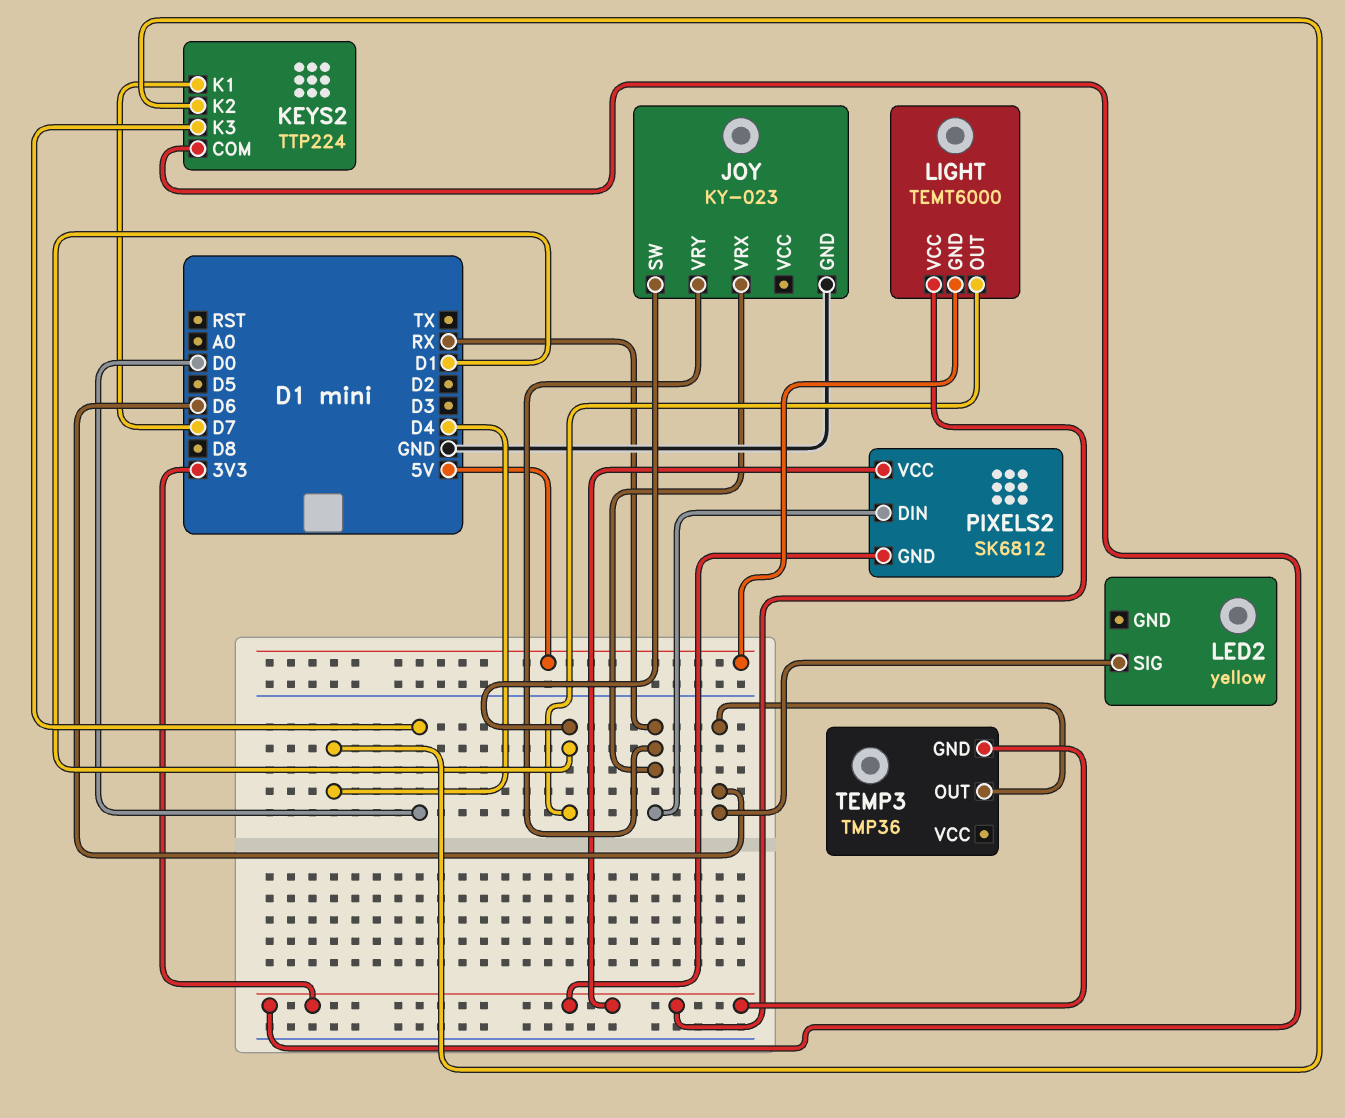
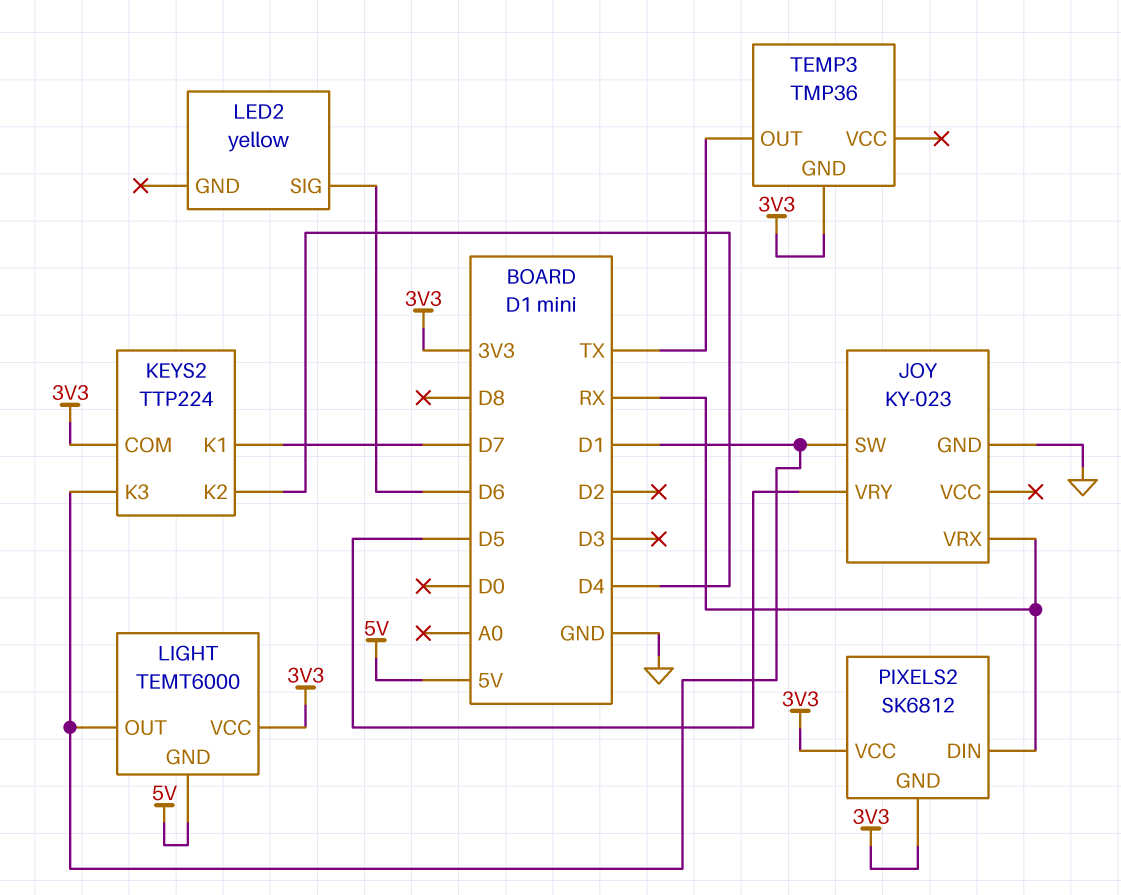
JOY pin VRY: RX -> D5
KEYS2 pin K3: D0 -> D1
TEMP3 pin OUT: D6 -> TX

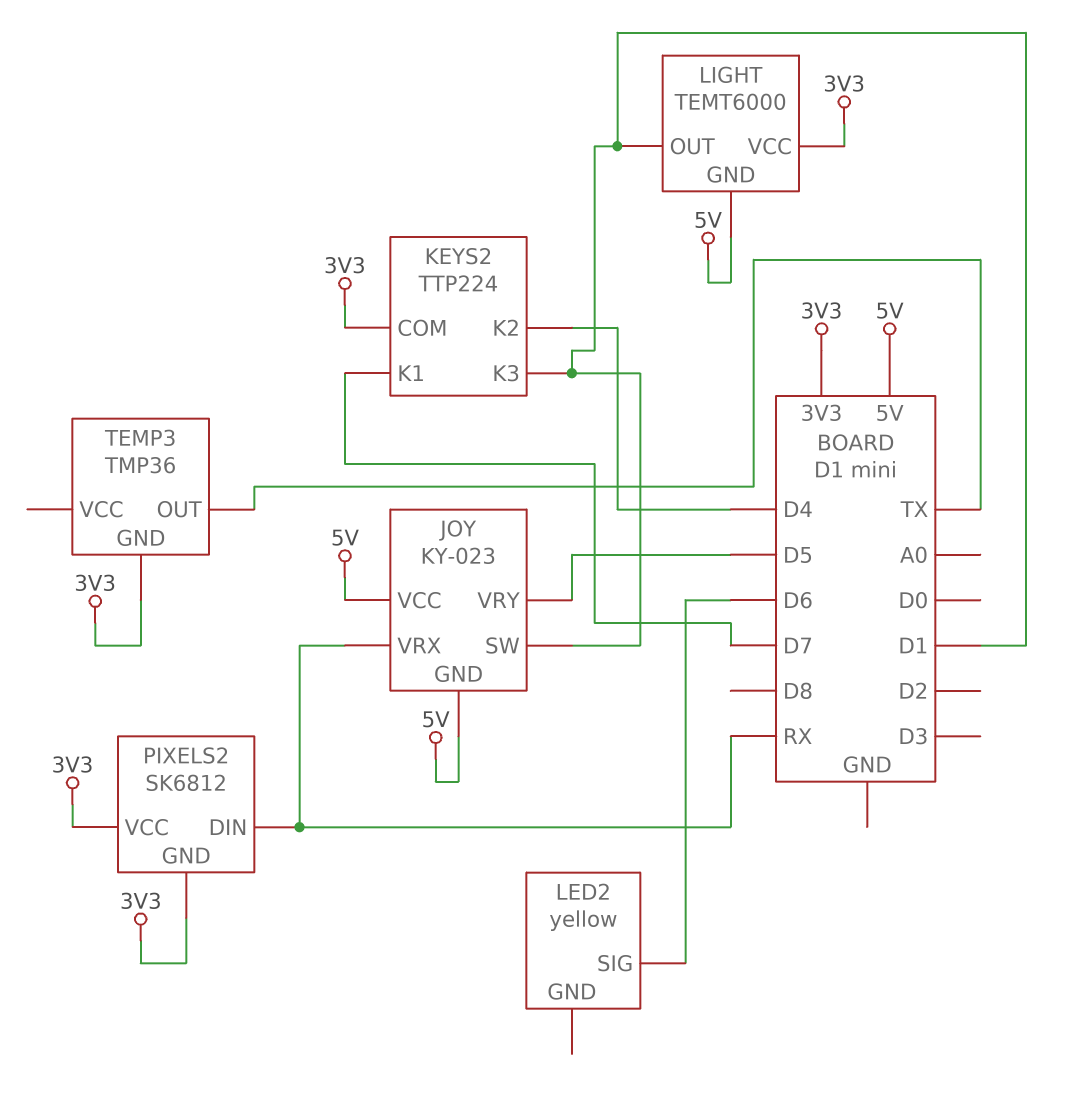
JOY pin GND: GND -> 5V
JOY pin VCC: none -> 5V

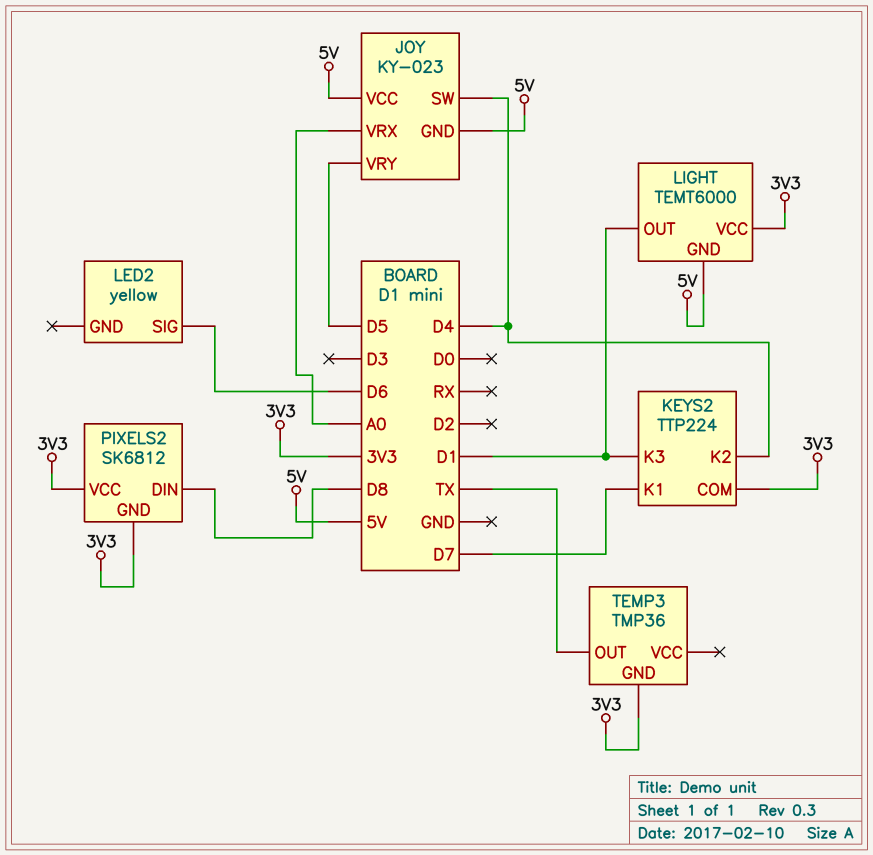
JOY pin SW: D1 -> D4
JOY pin VRX: RX -> A0
PIXELS2 pin DIN: RX -> D8

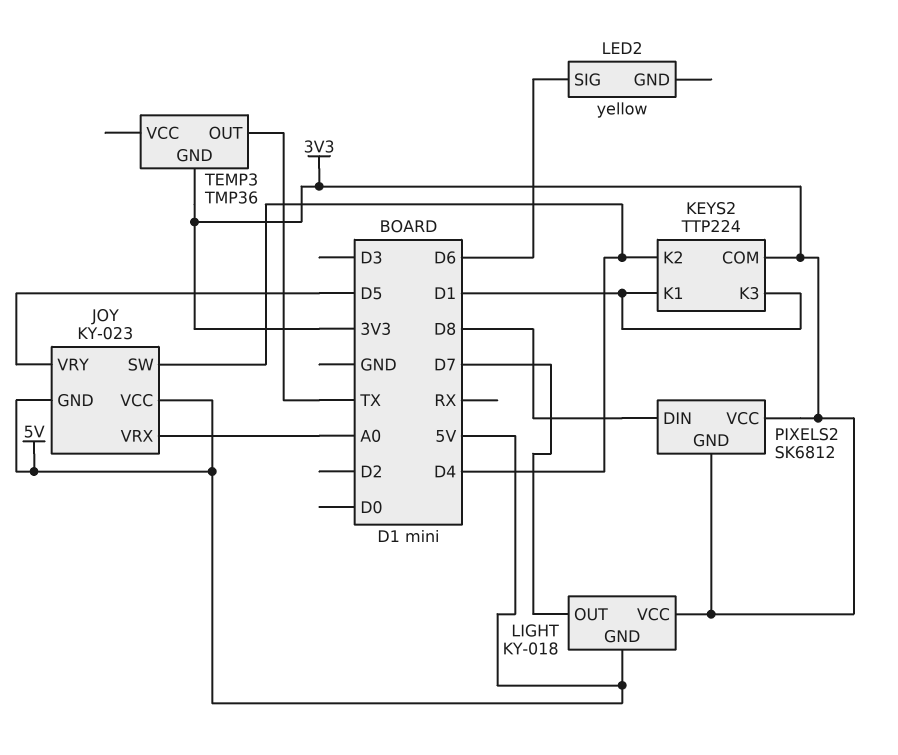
KEYS2 pin K1: D7 -> D1
LIGHT: TEMT6000 -> KY-018
LIGHT pin OUT: D1 -> D7

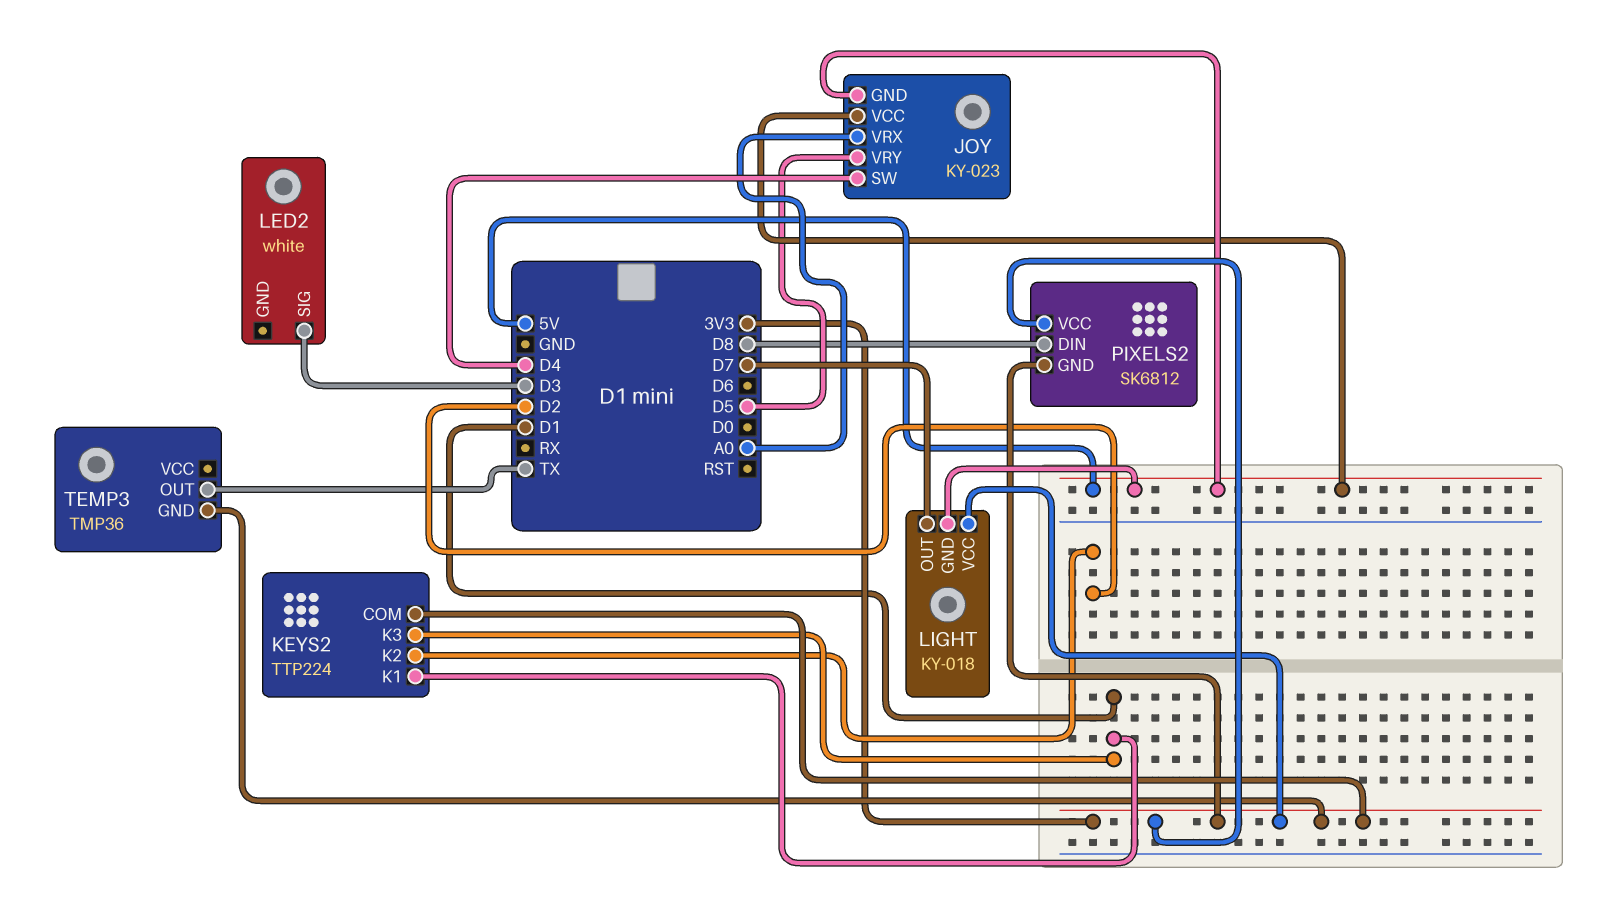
KEYS2 pin K2: D4 -> D2
LED2: yellow -> white
LED2 pin SIG: D6 -> D3

